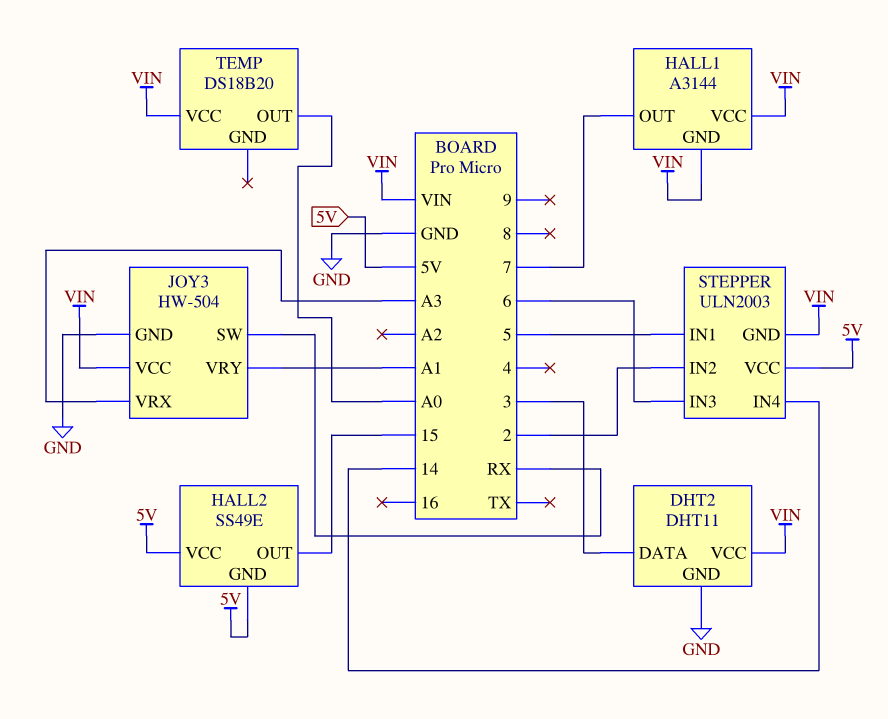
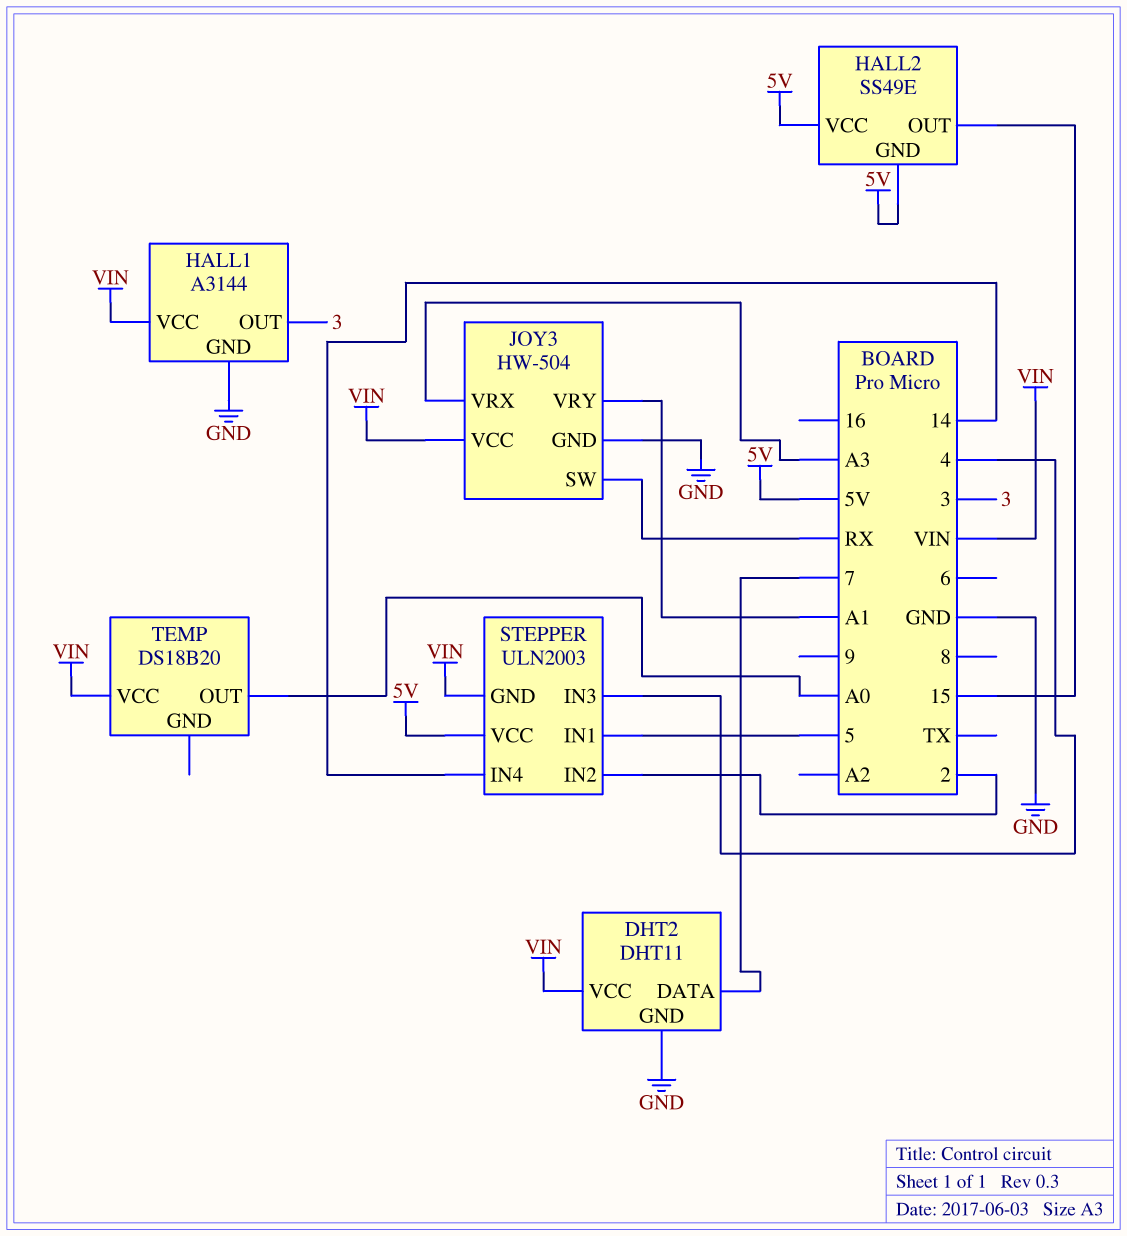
DHT2 pin DATA: 3 -> 7
HALL1 pin GND: VIN -> GND
HALL1 pin OUT: 7 -> 3
STEPPER pin IN3: 6 -> 4

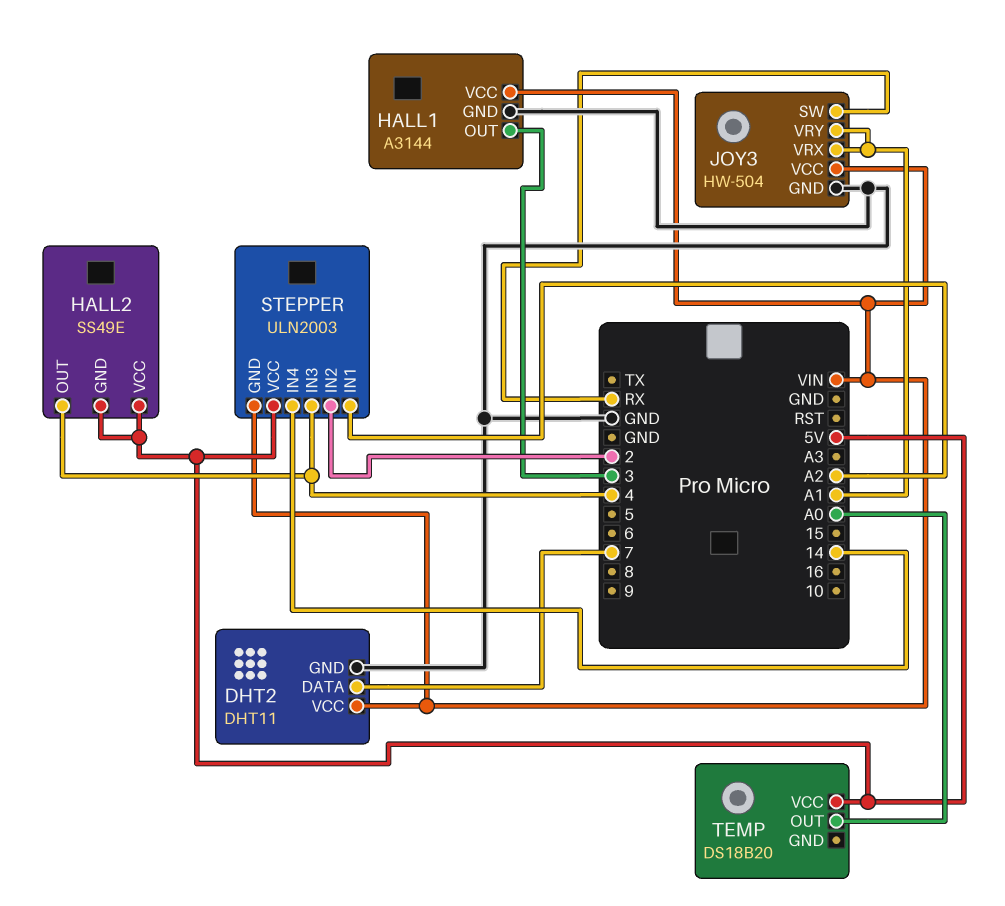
HALL2 pin OUT: 15 -> 4
JOY3 pin VRX: A3 -> A1
STEPPER pin IN1: 5 -> A2
TEMP pin VCC: VIN -> 5V

